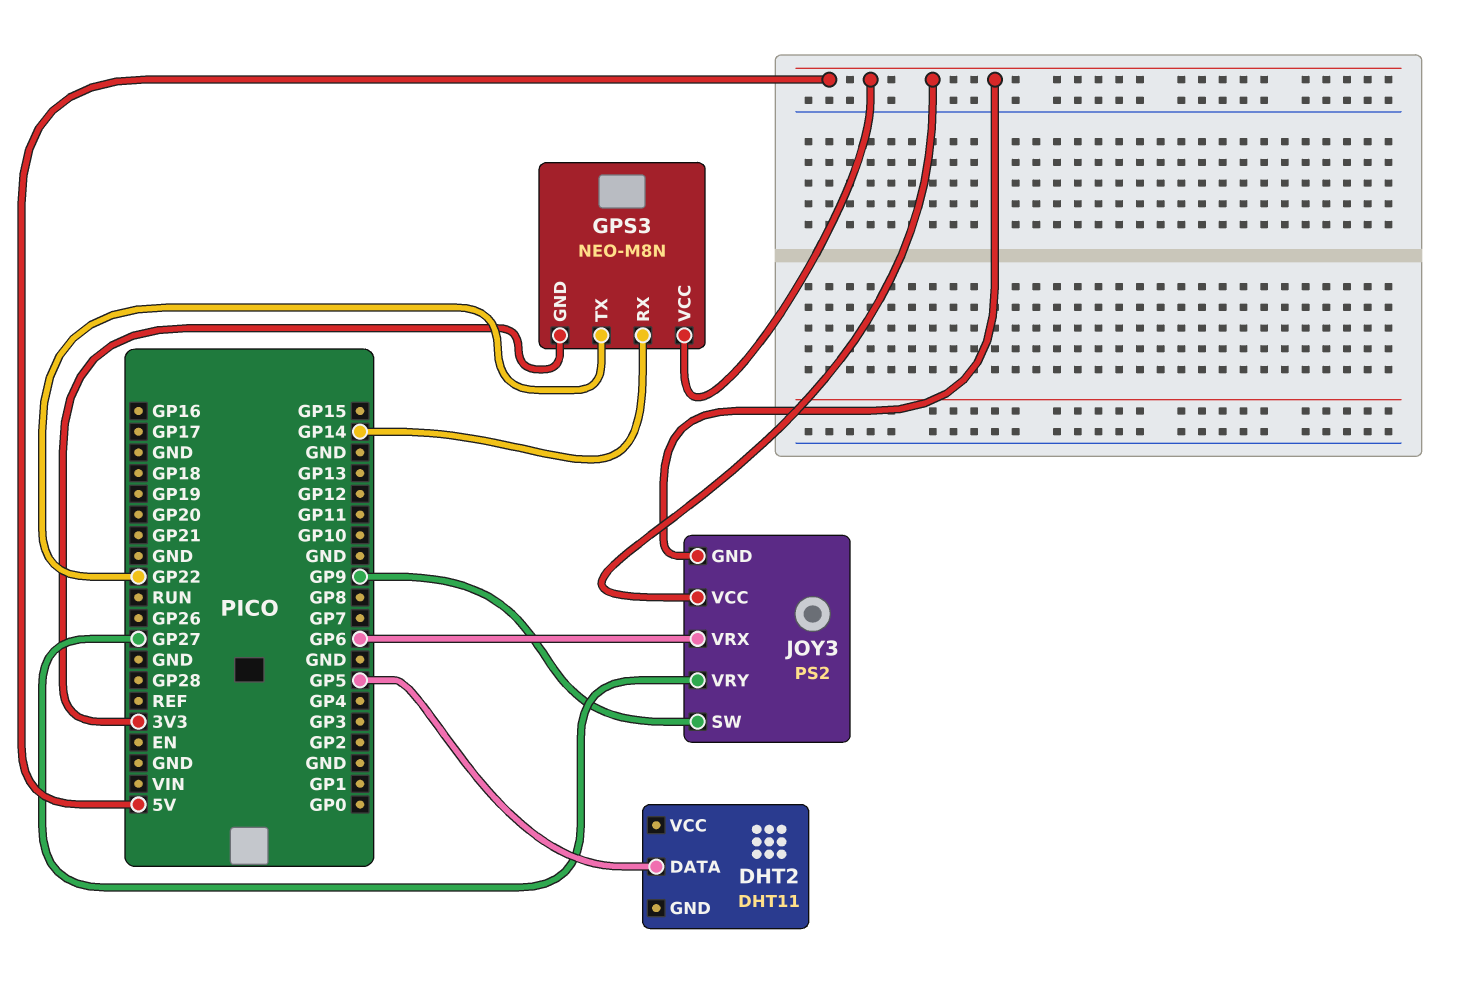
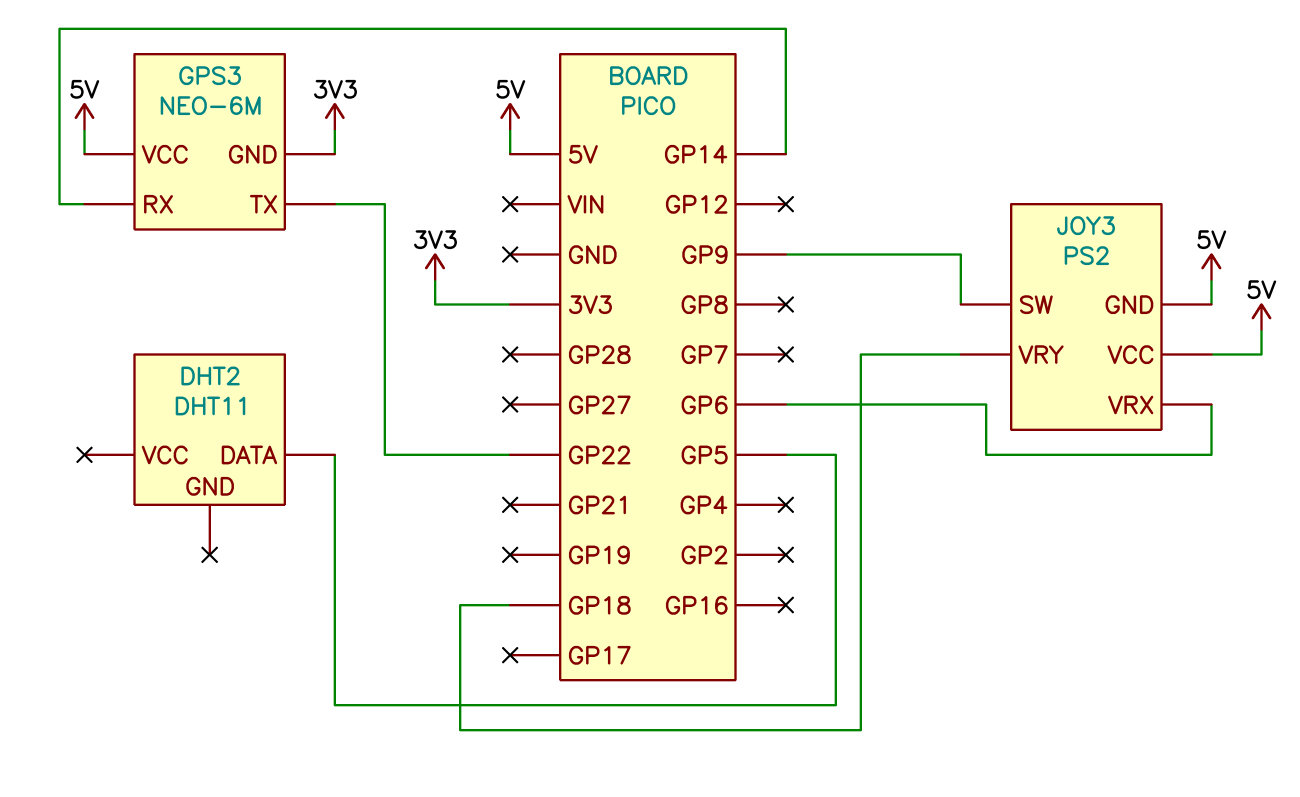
GPS3: NEO-M8N -> NEO-6M
JOY3 pin VRY: GP27 -> GP18

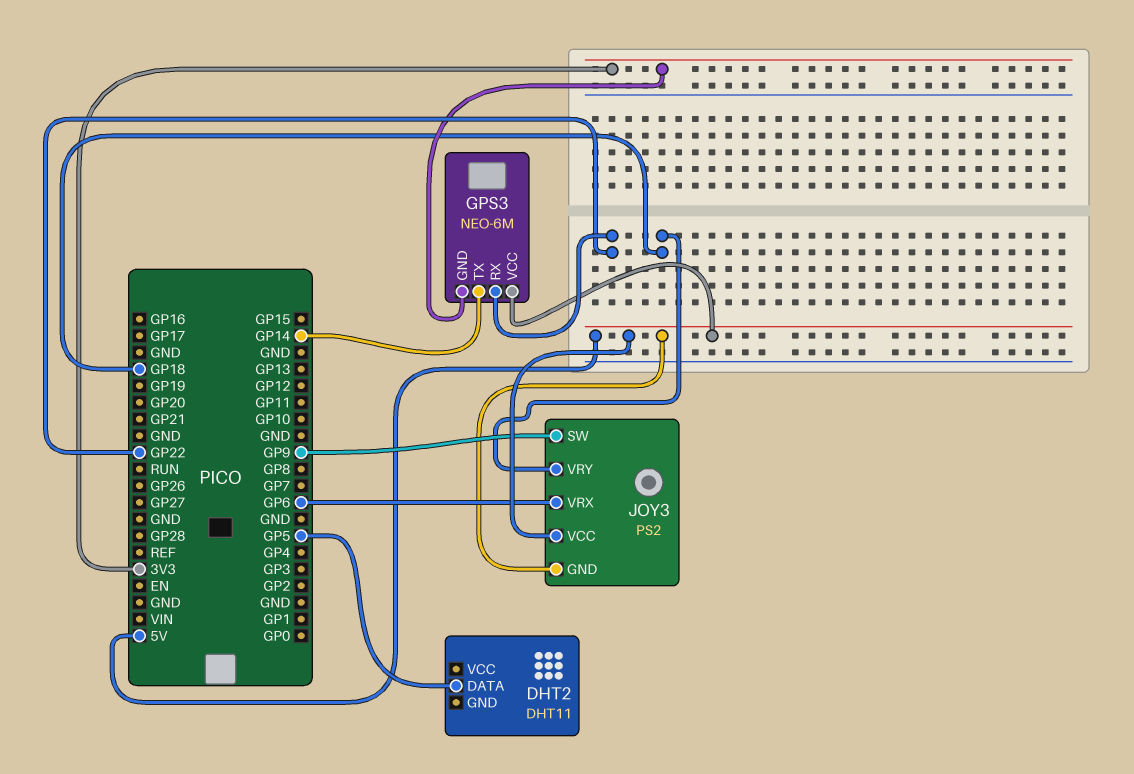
GPS3 pin RX: GP14 -> GP22
GPS3 pin TX: GP22 -> GP14

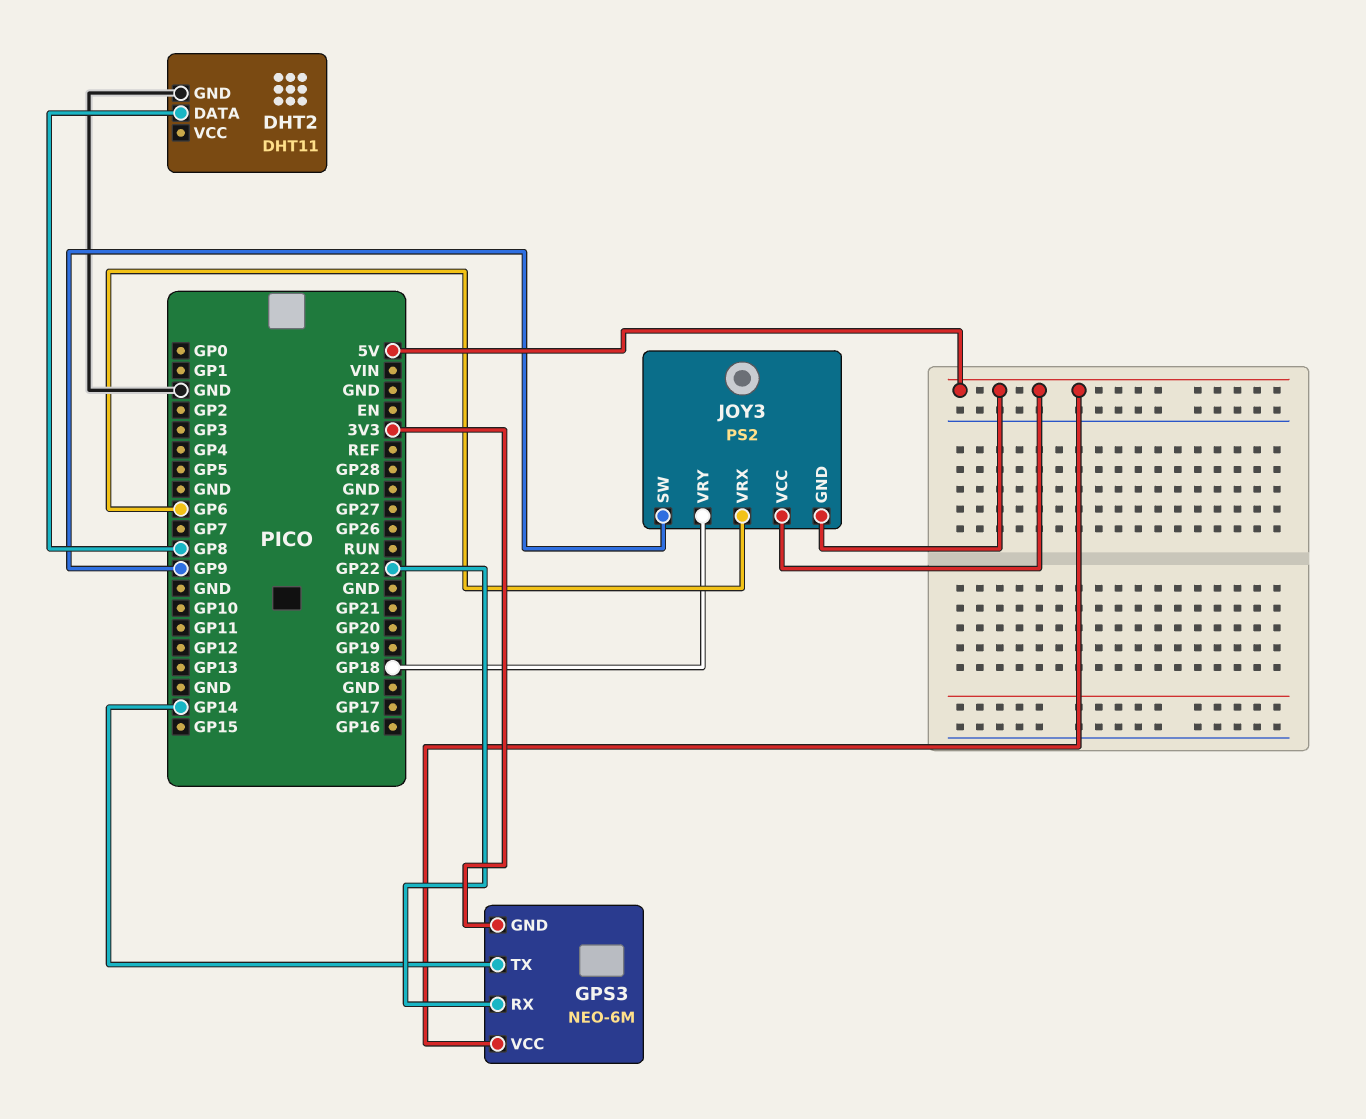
DHT2 pin DATA: GP5 -> GP8
DHT2 pin GND: none -> GND

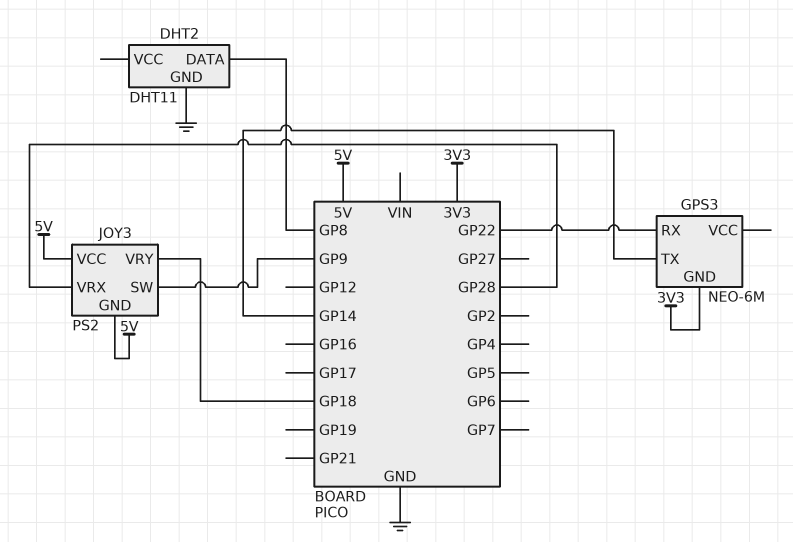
GPS3 pin VCC: 5V -> none
JOY3 pin VRX: GP6 -> GP28

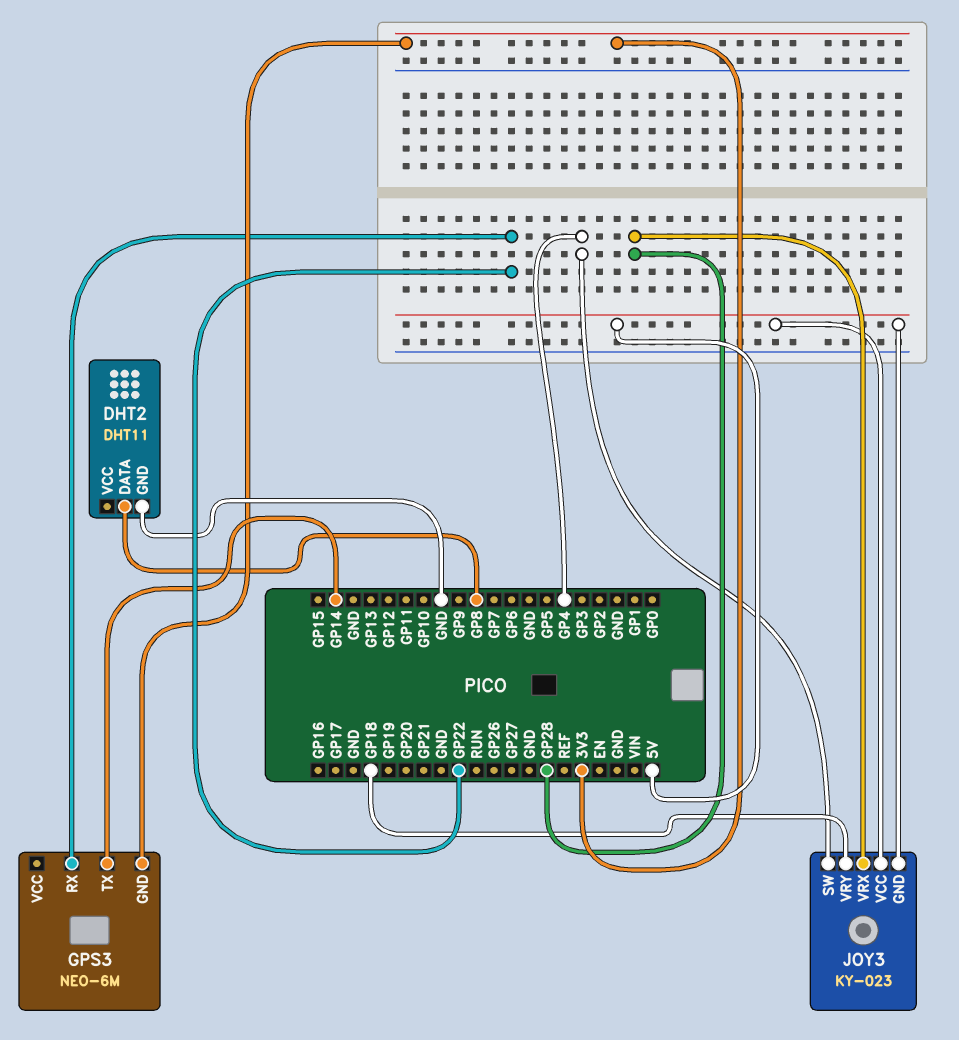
JOY3: PS2 -> KY-023
JOY3 pin SW: GP9 -> GP4

